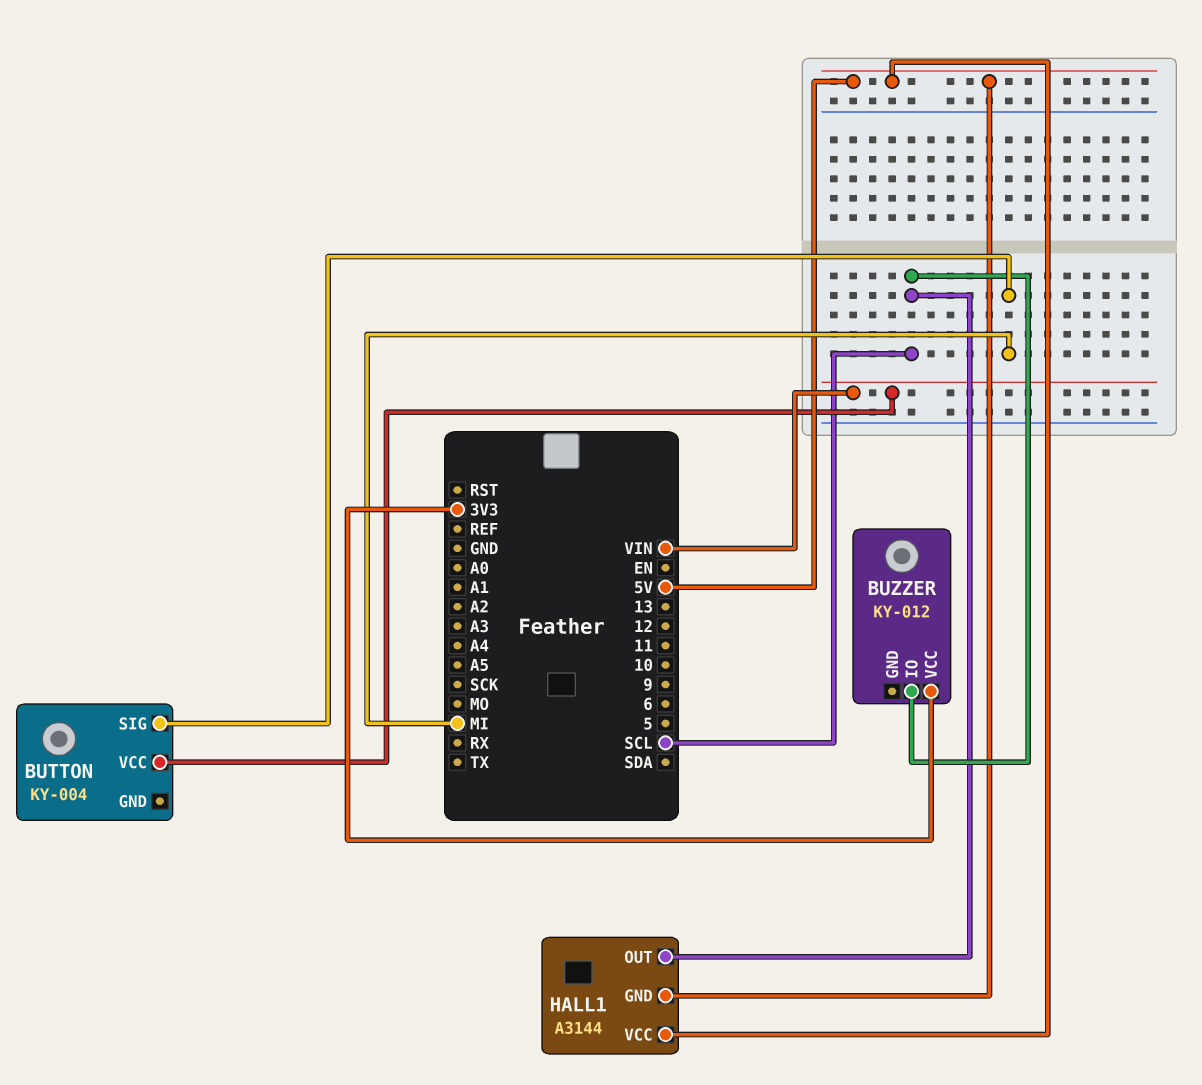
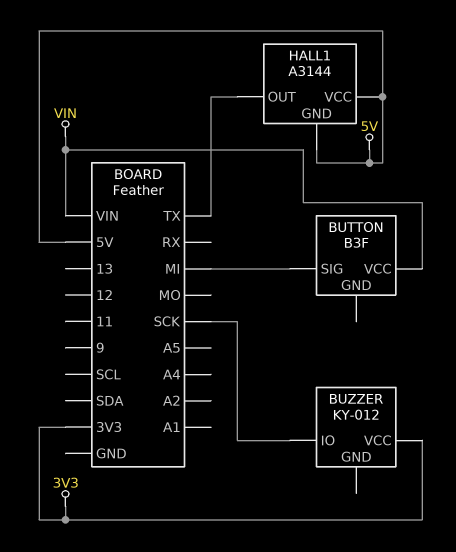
BUTTON: KY-004 -> B3F
BUZZER pin IO: SCL -> SCK
HALL1 pin OUT: SCL -> TX

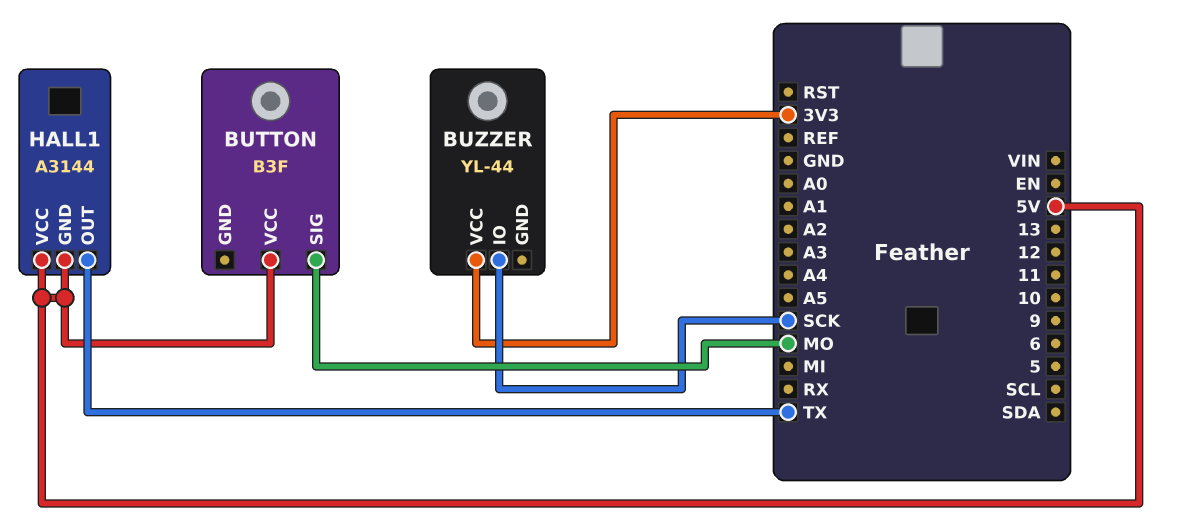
BUTTON pin SIG: MI -> MO
BUTTON pin VCC: VIN -> 5V
BUZZER: KY-012 -> YL-44

